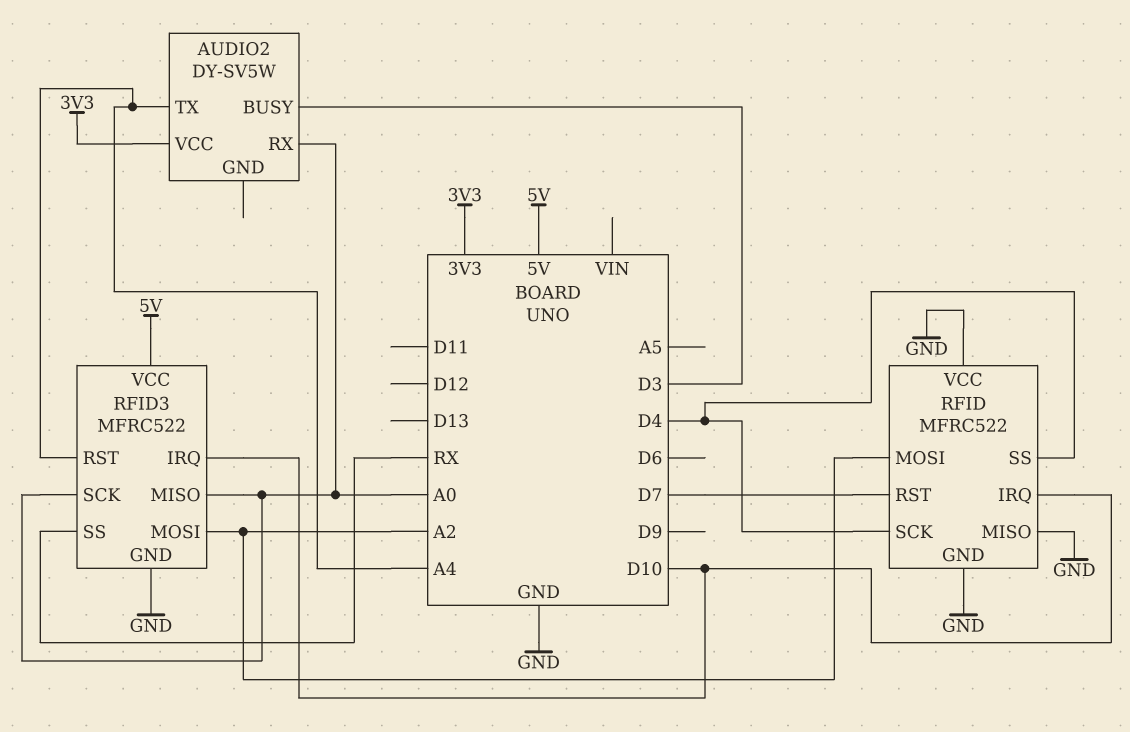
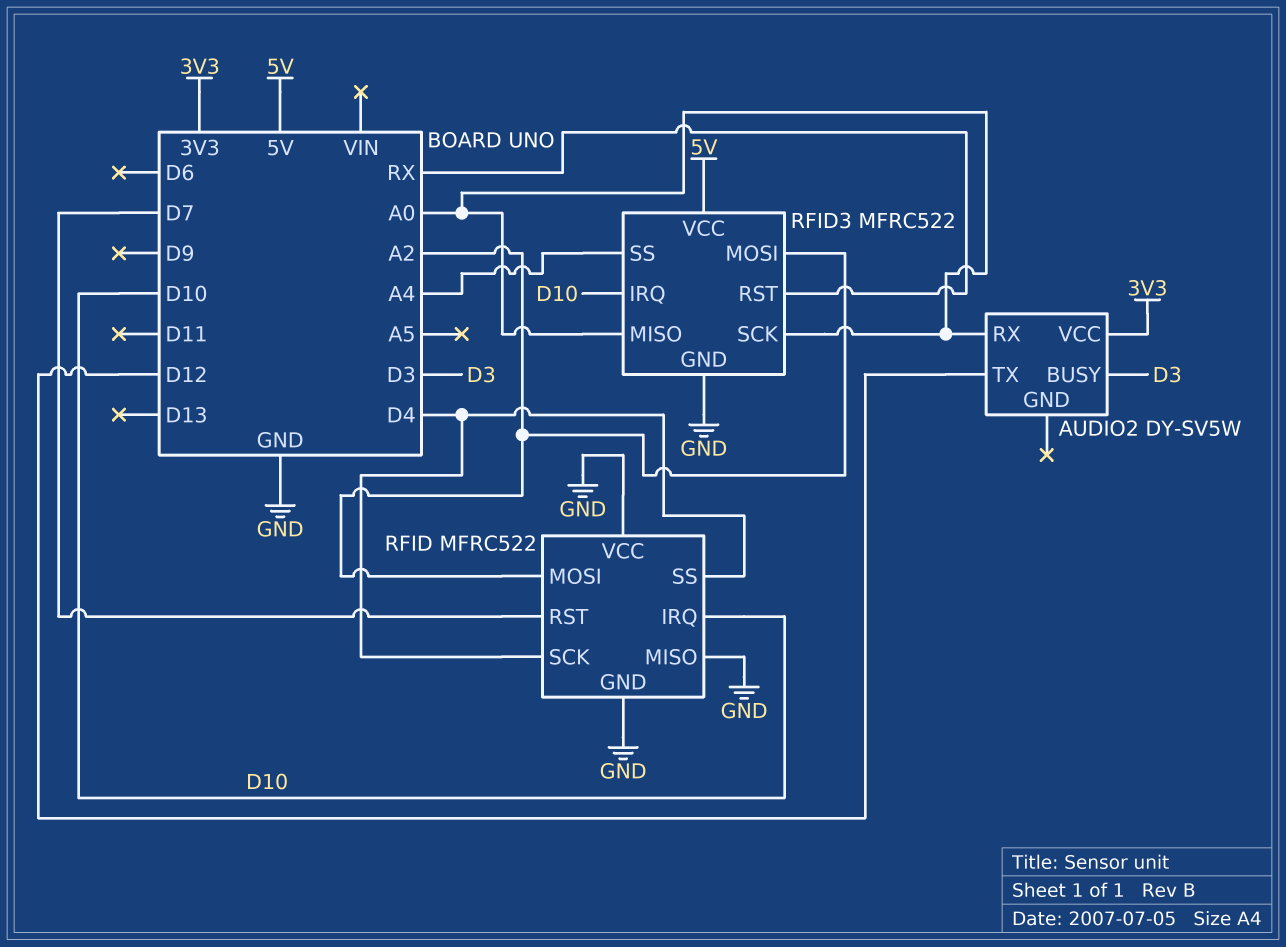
AUDIO2 pin TX: A4 -> D12
RFID3 pin RST: A4 -> RX
RFID3 pin SS: RX -> A4

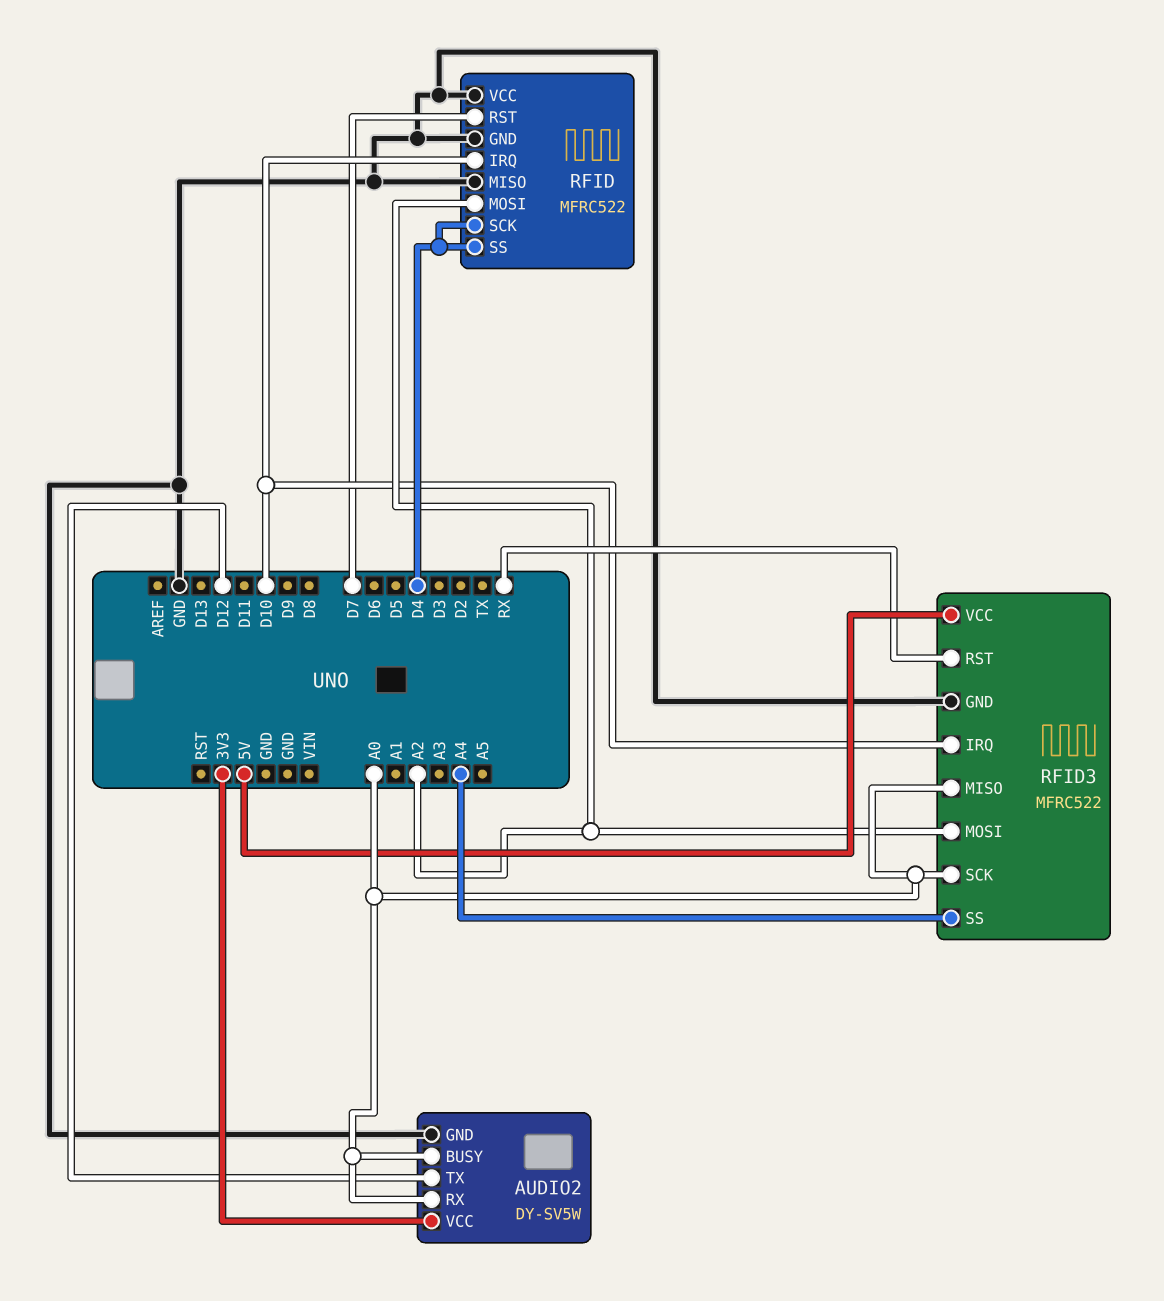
AUDIO2 pin BUSY: D3 -> A0
AUDIO2 pin GND: none -> GND

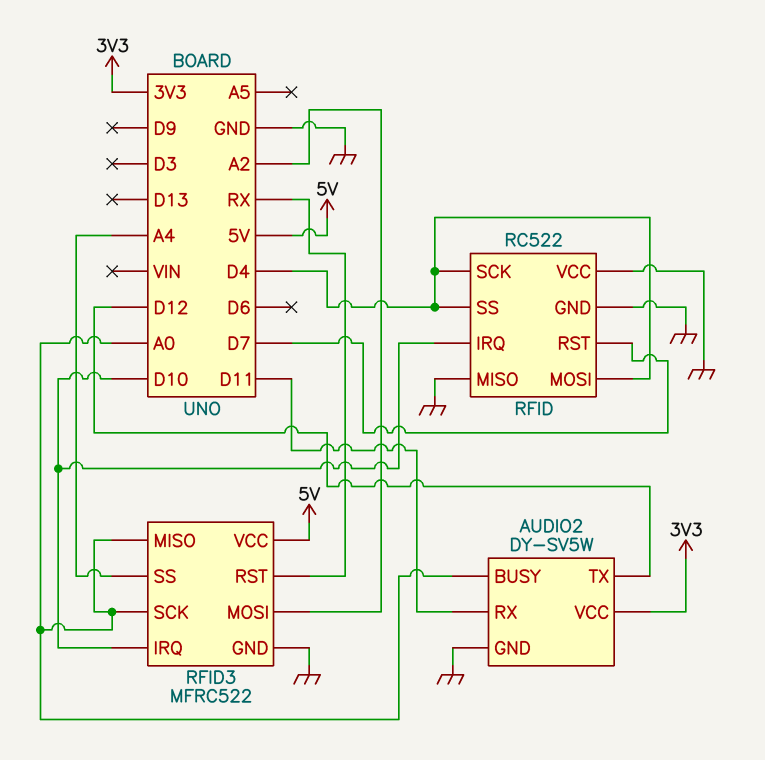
AUDIO2 pin RX: A0 -> D11
RFID: MFRC522 -> RC522
RFID pin MOSI: A2 -> D4

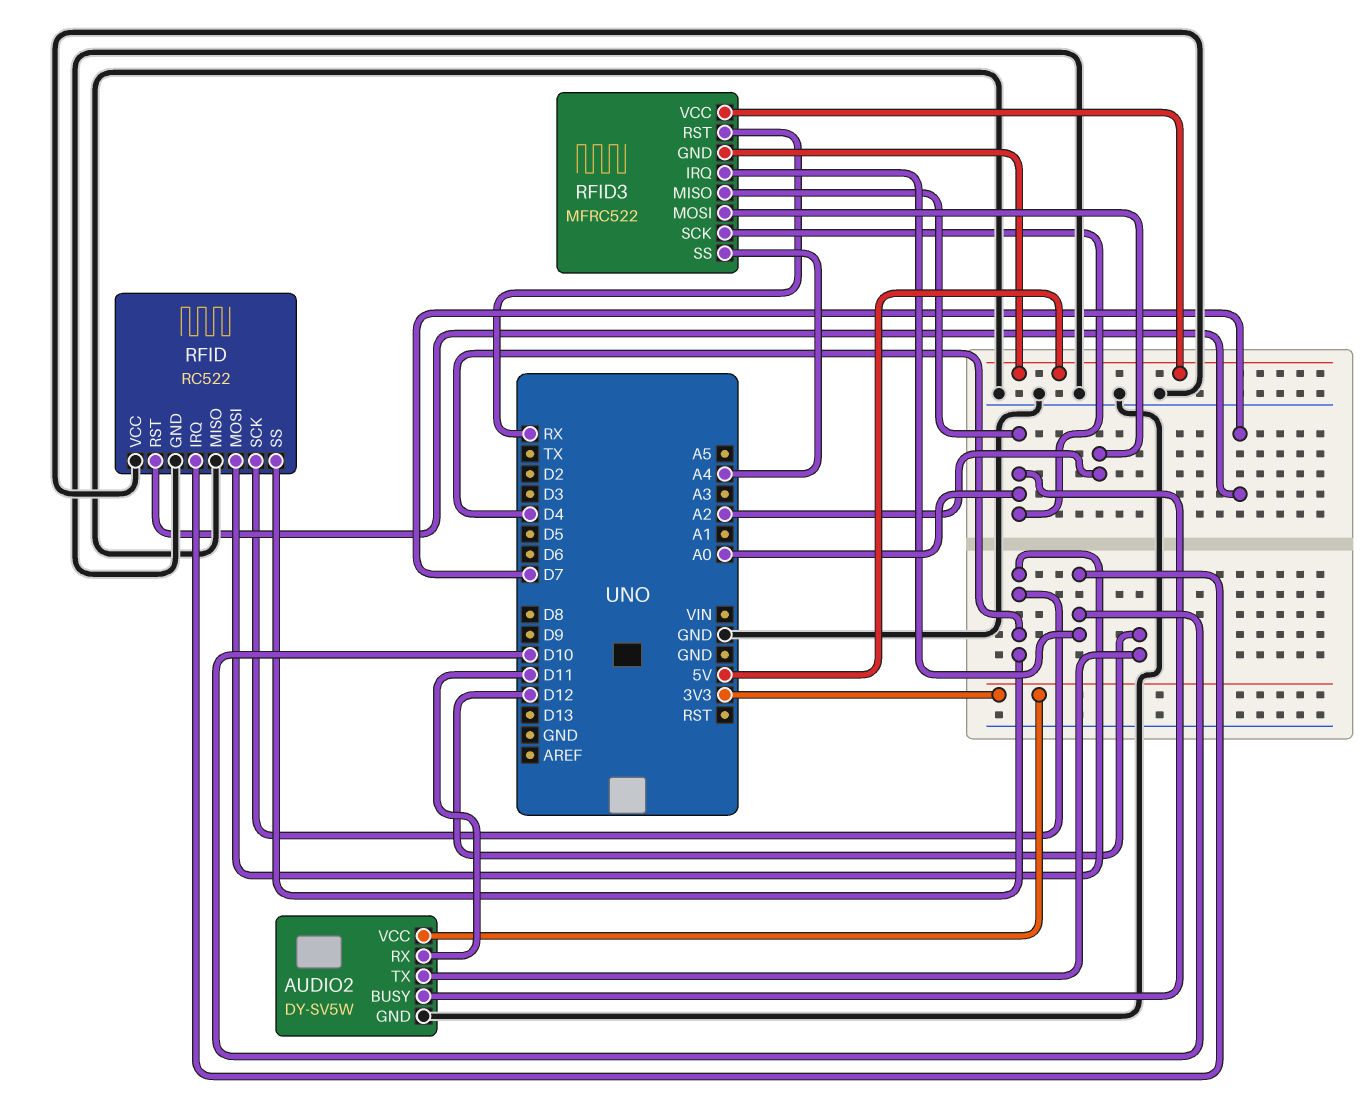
RFID3 pin GND: GND -> 5V

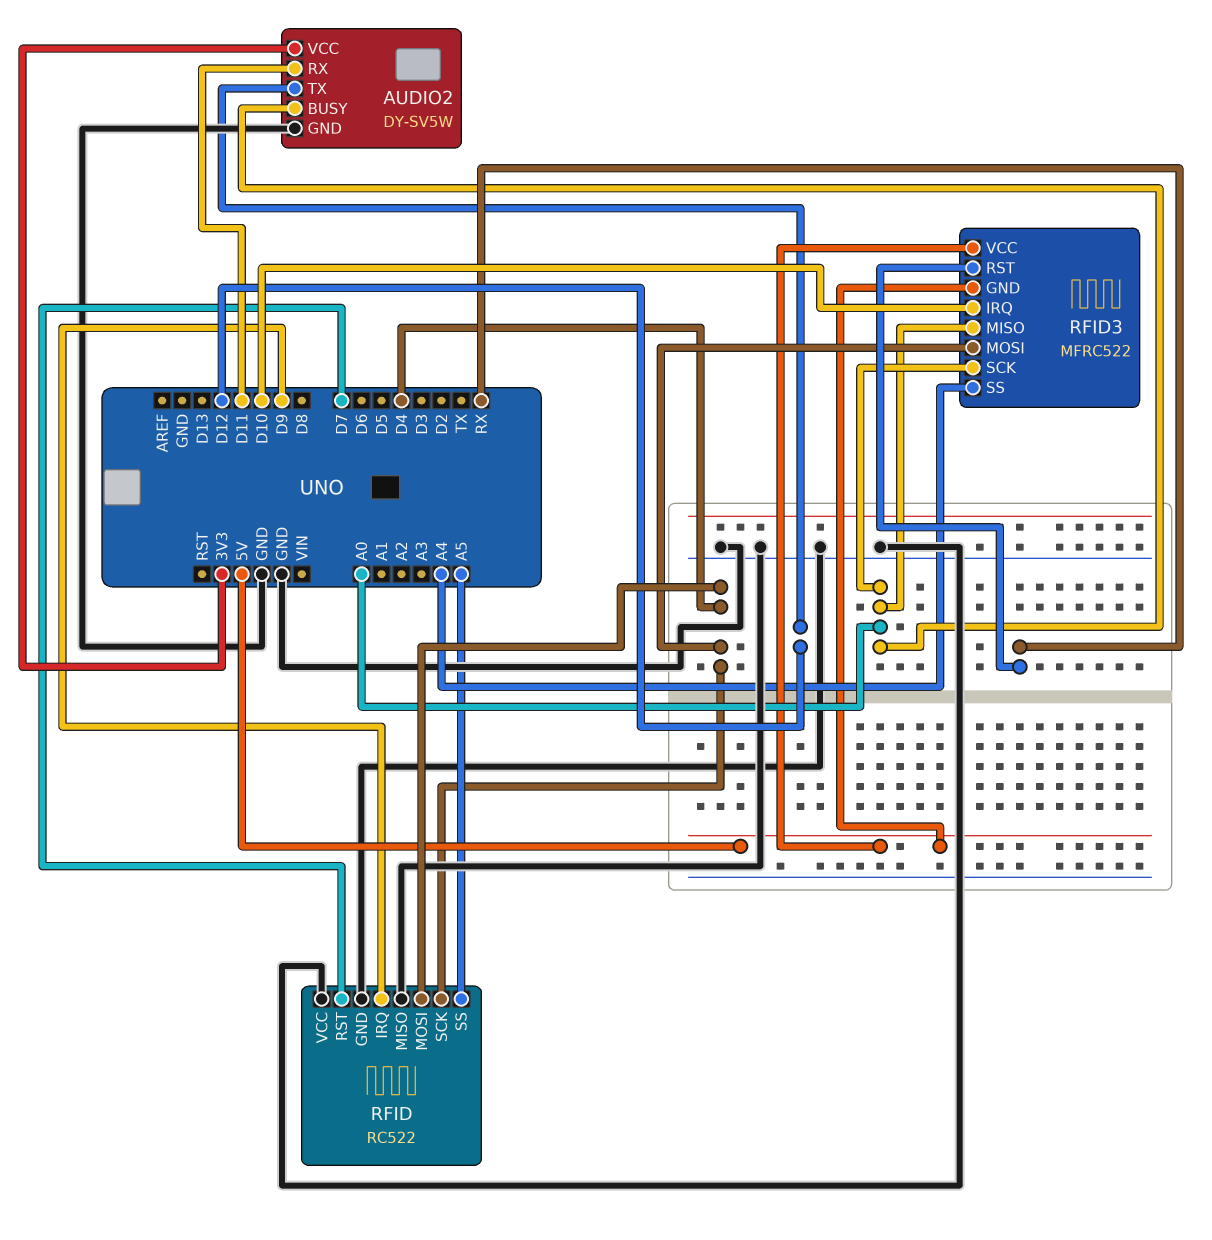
RFID pin IRQ: D10 -> D9
RFID pin SS: D4 -> A5
RFID3 pin MOSI: A2 -> D4

